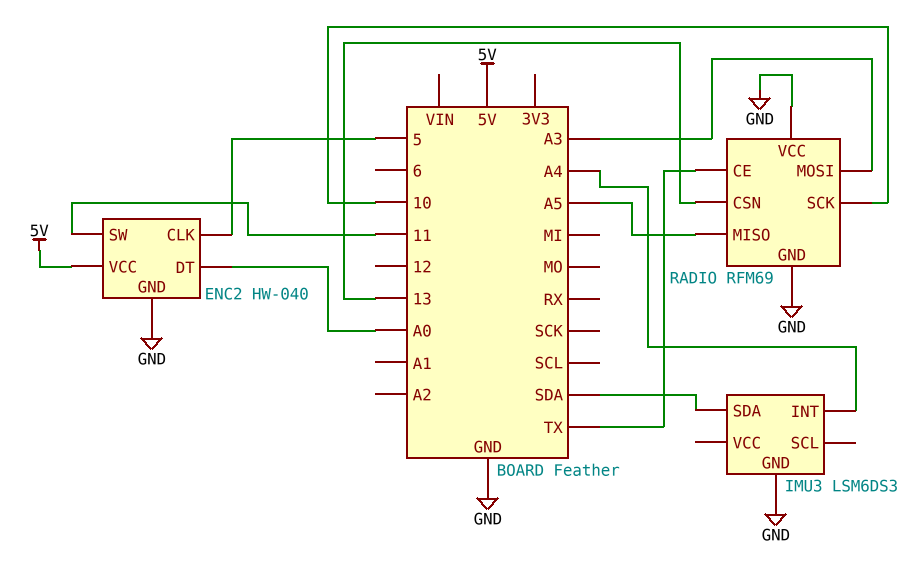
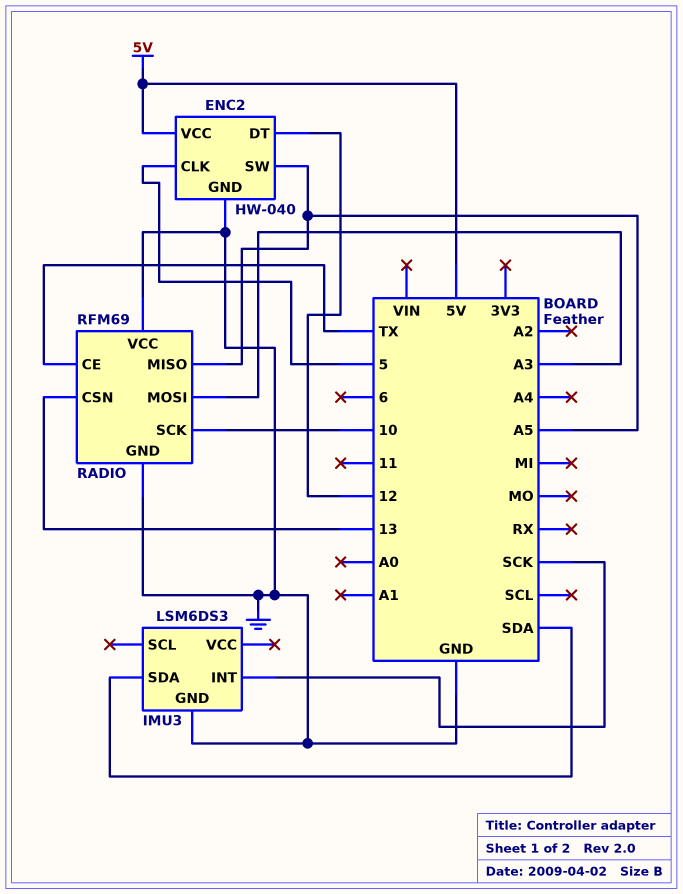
ENC2 pin DT: A0 -> 12
ENC2 pin SW: 11 -> A5
IMU3 pin INT: A4 -> SCK

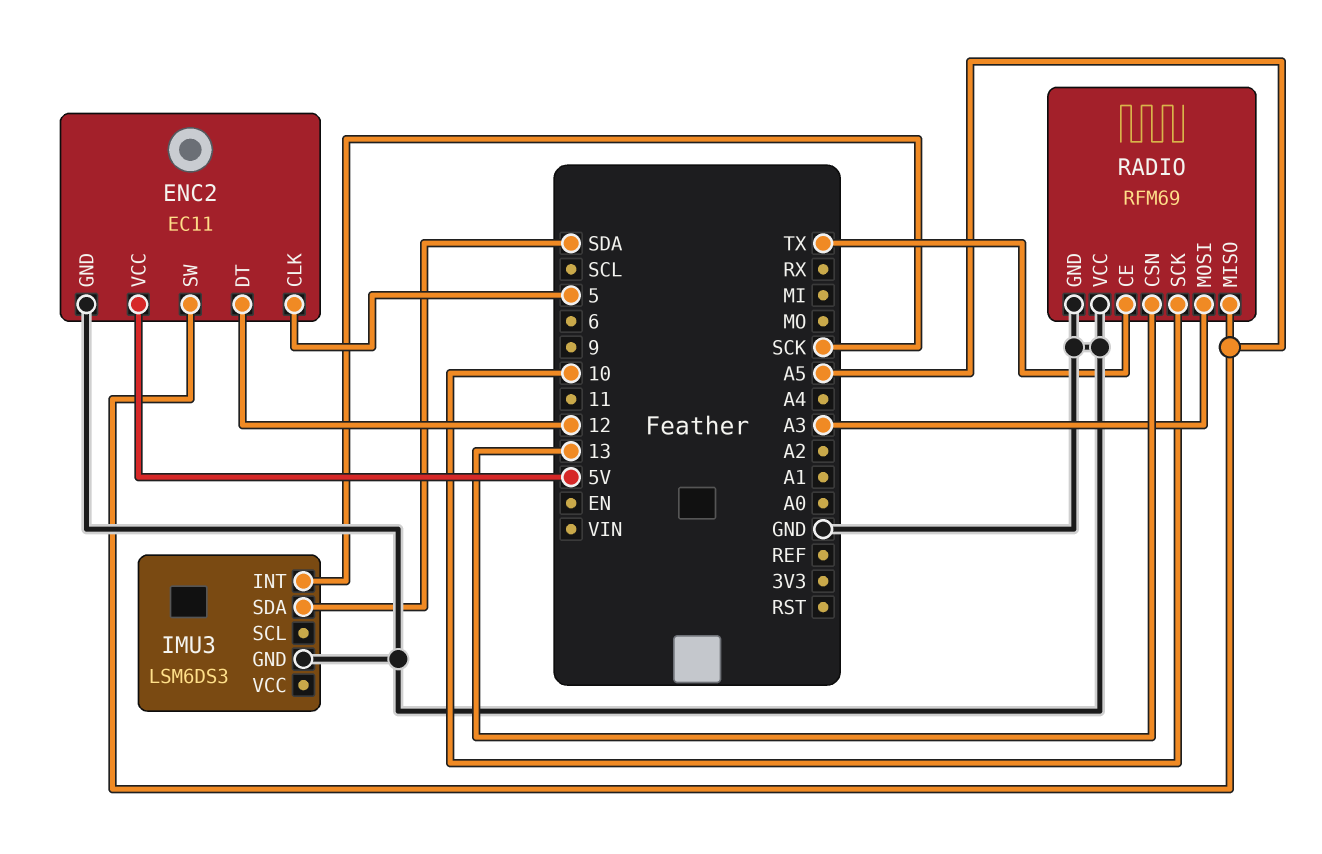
ENC2: HW-040 -> EC11

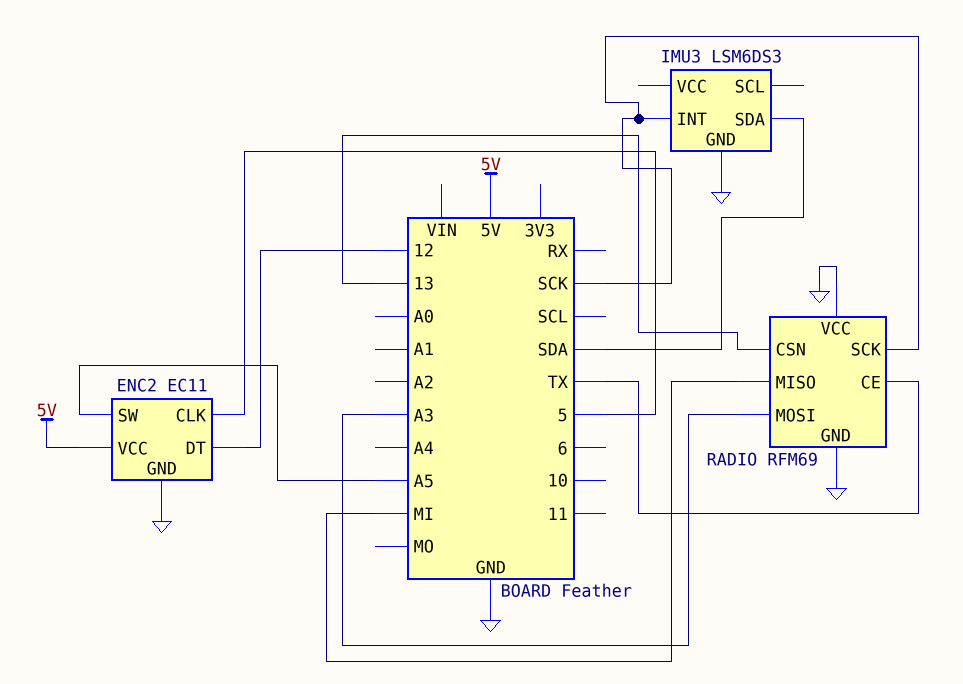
RADIO pin MISO: A5 -> MI
RADIO pin SCK: 10 -> SCK

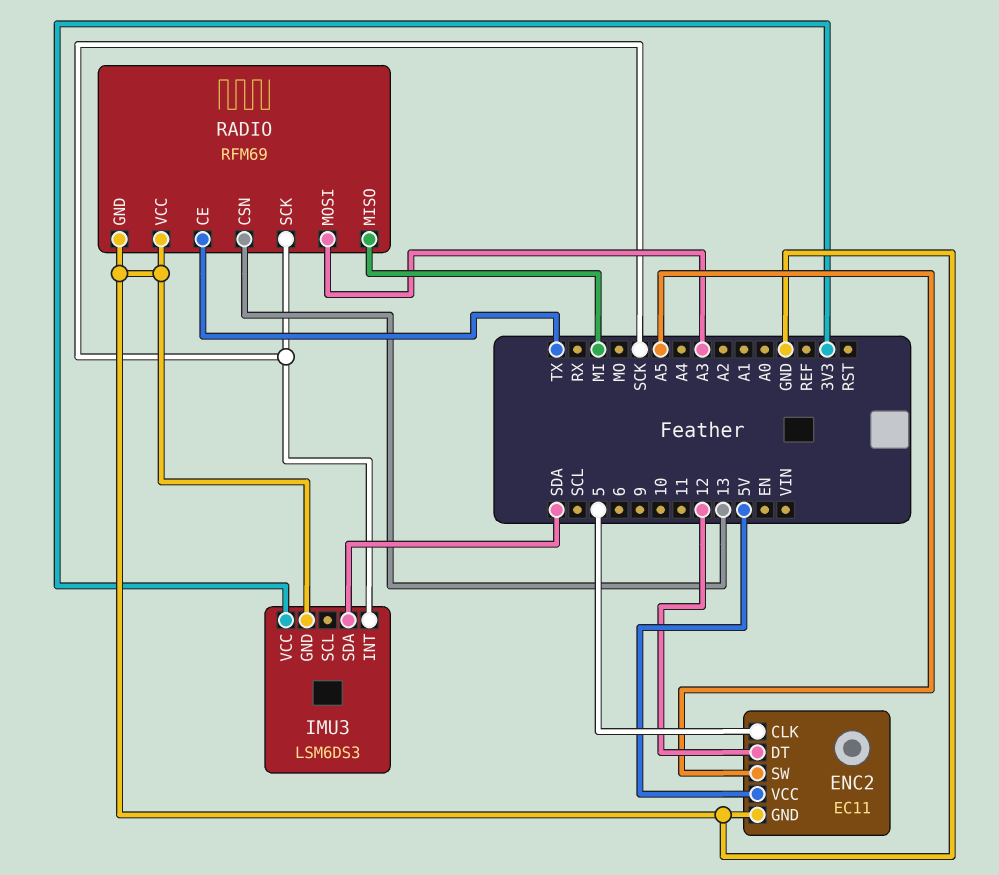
IMU3 pin VCC: none -> 3V3

